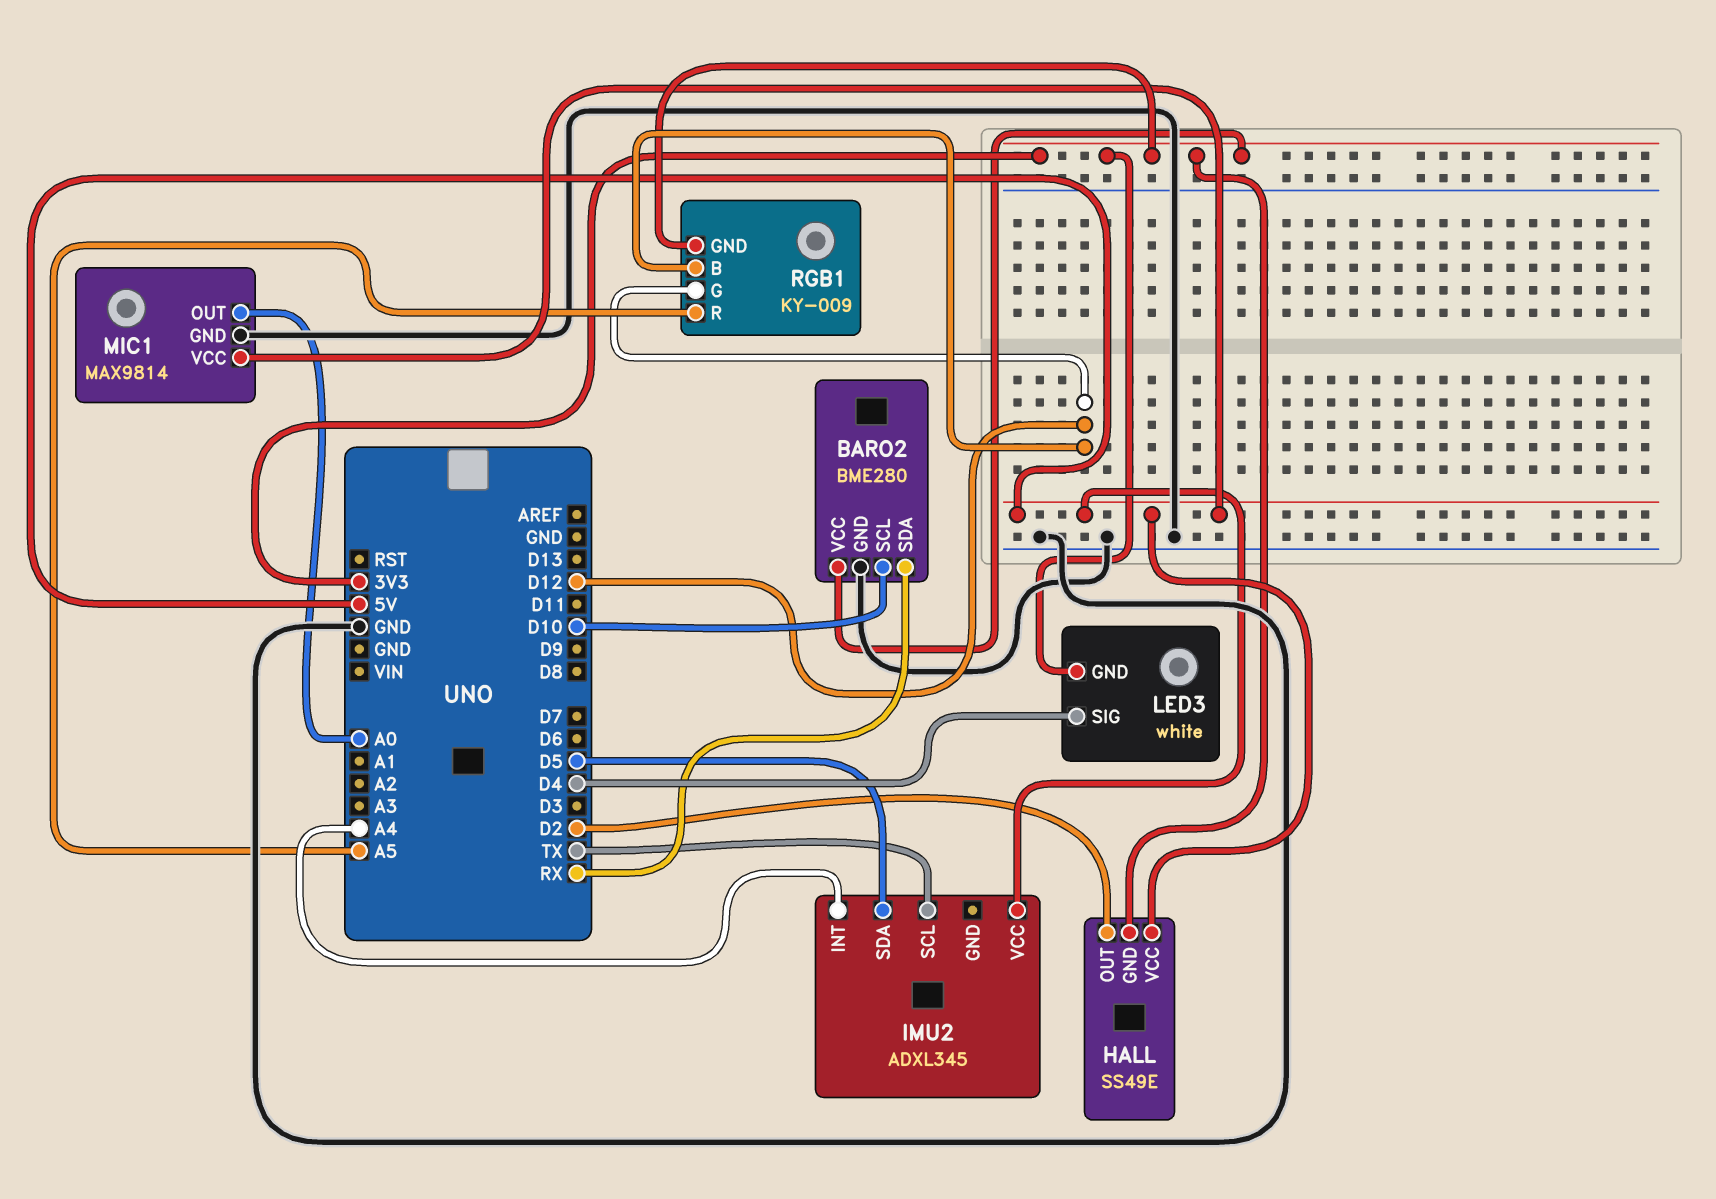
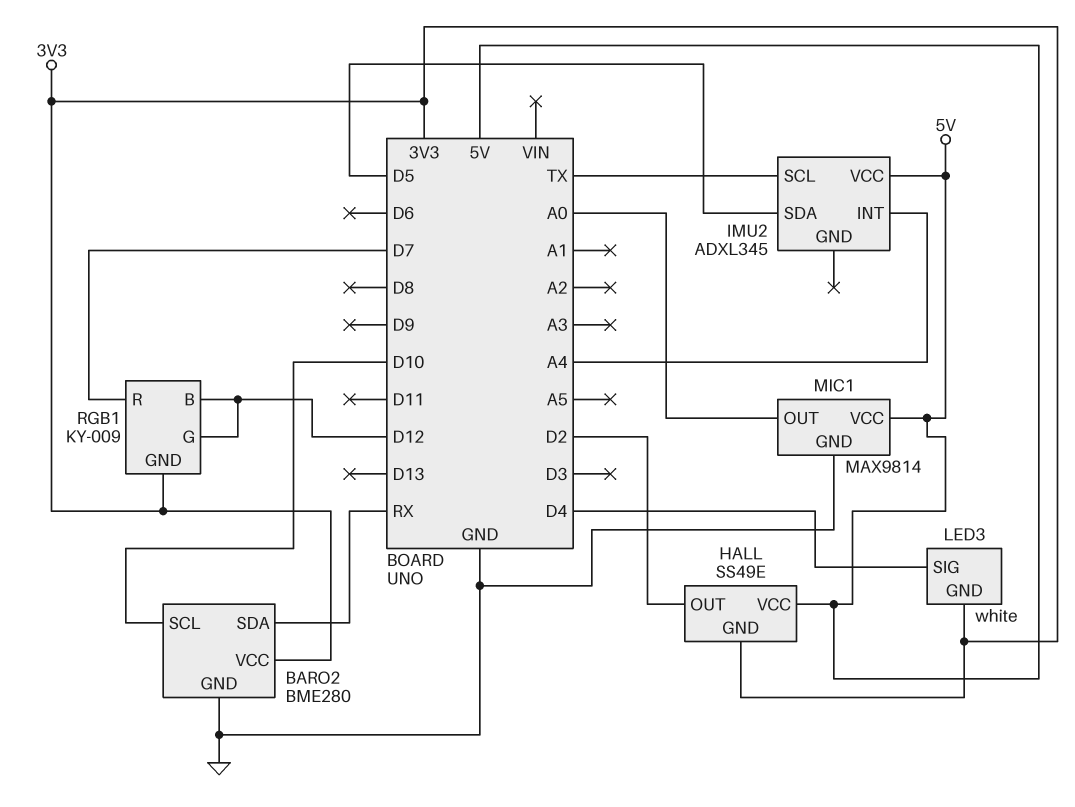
RGB1 pin R: A5 -> D7

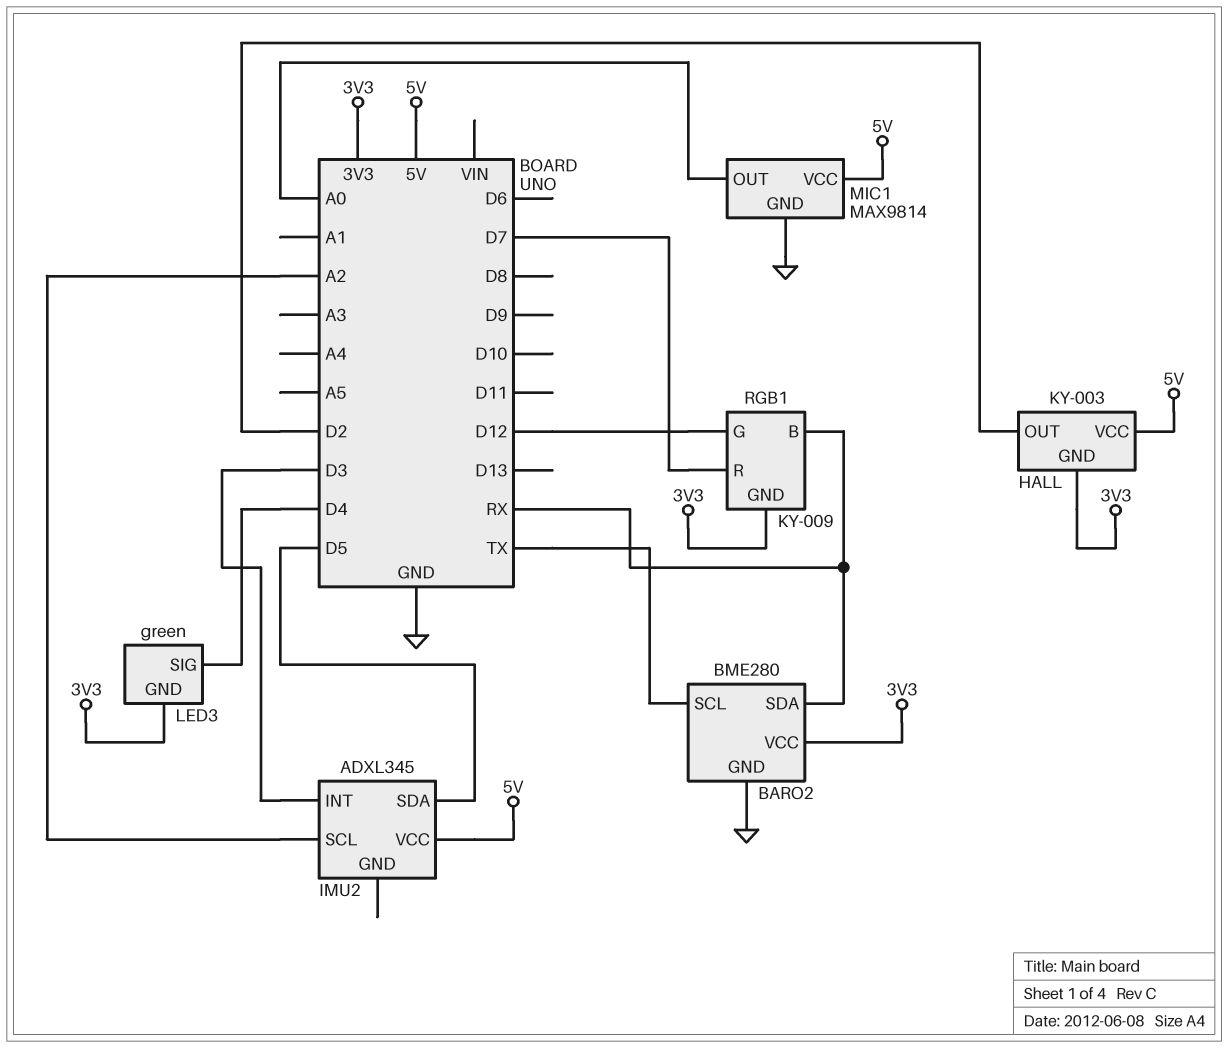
BARO2 pin SCL: D10 -> TX
HALL: SS49E -> KY-003
IMU2 pin INT: A4 -> D3
IMU2 pin SCL: TX -> A2
LED3: white -> green
RGB1 pin B: D12 -> RX

